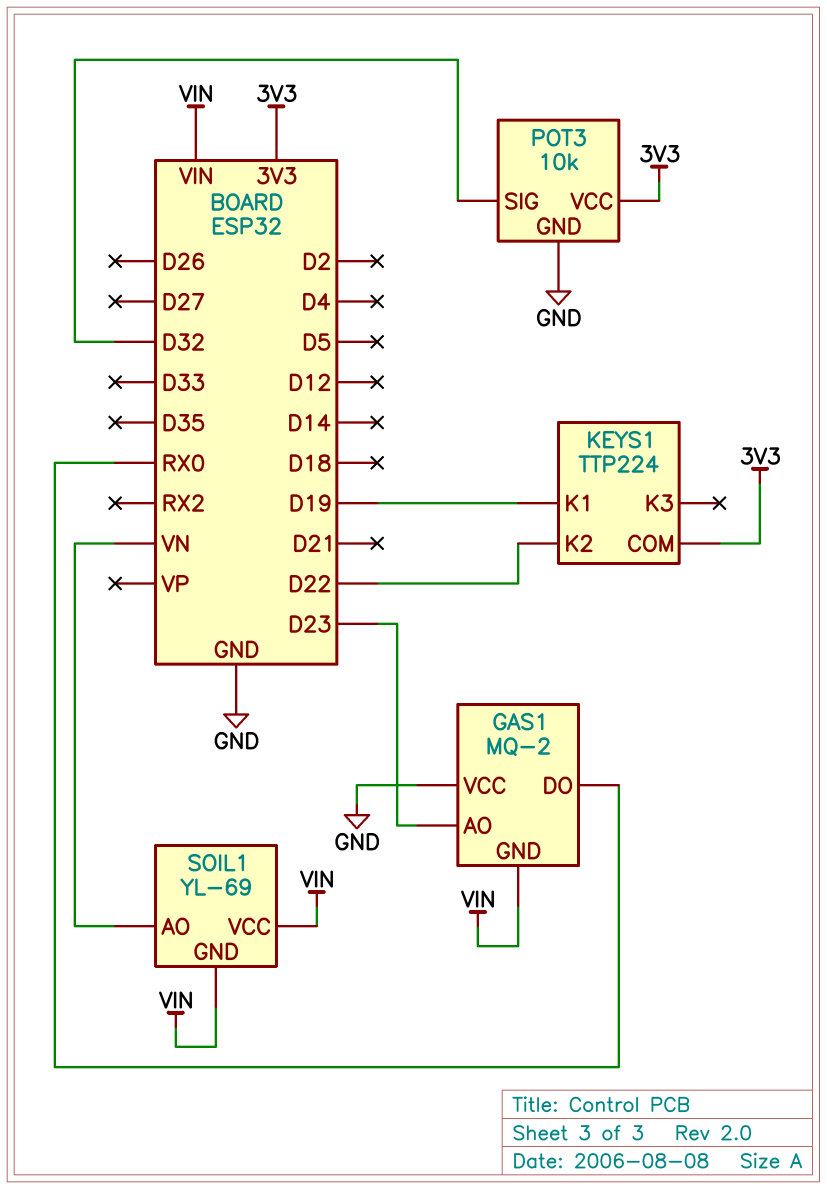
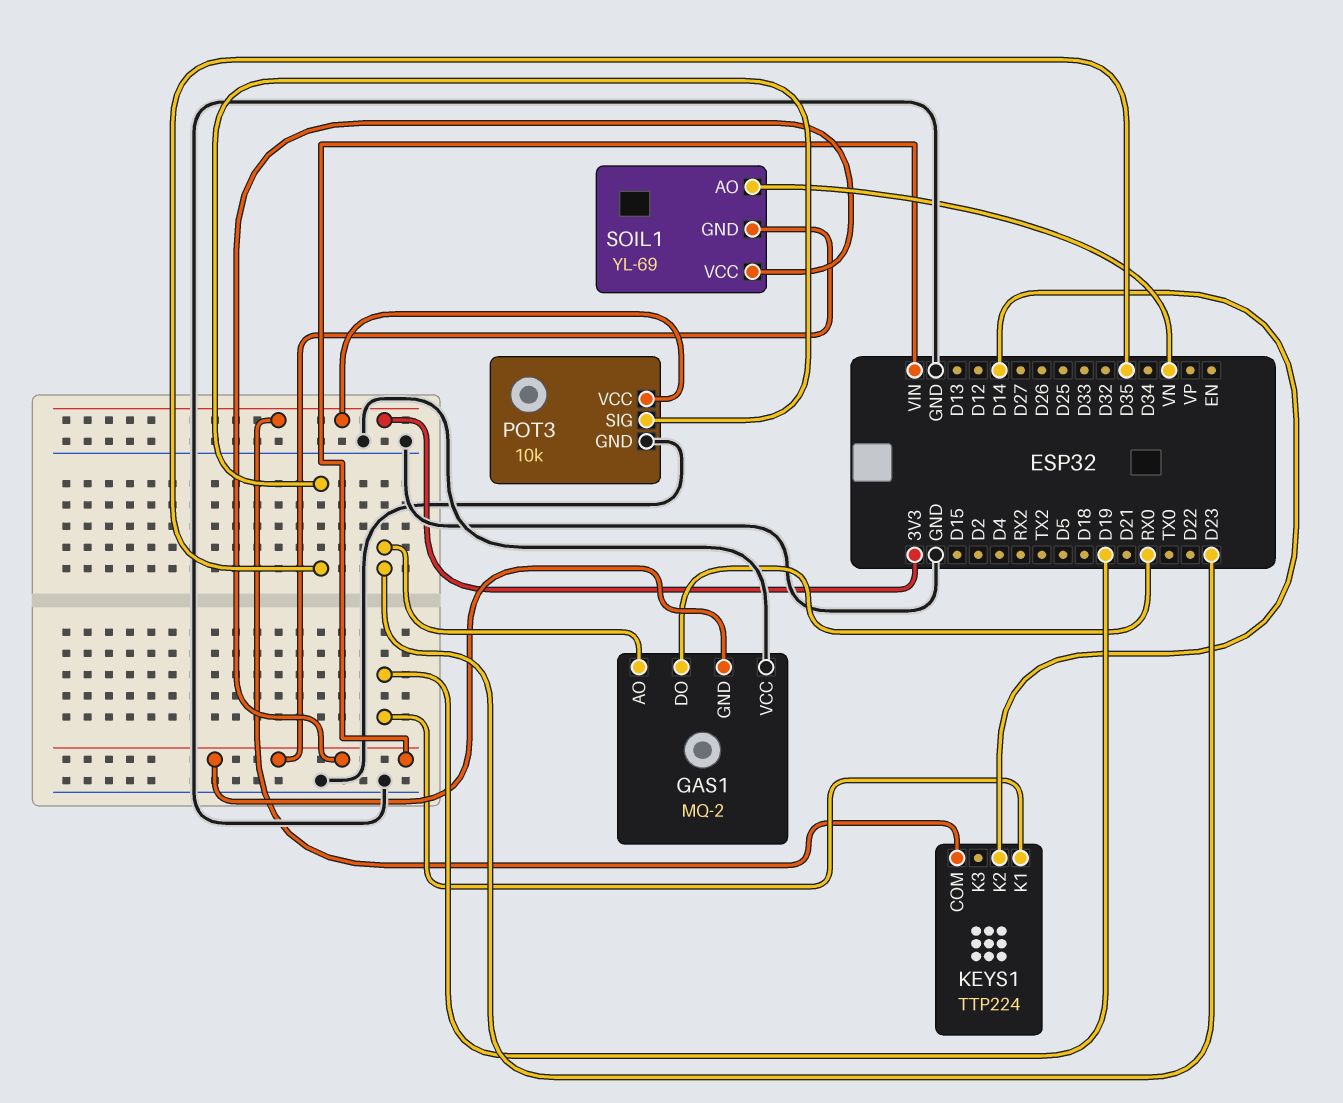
KEYS1 pin K2: D22 -> D14
POT3 pin SIG: D32 -> D35

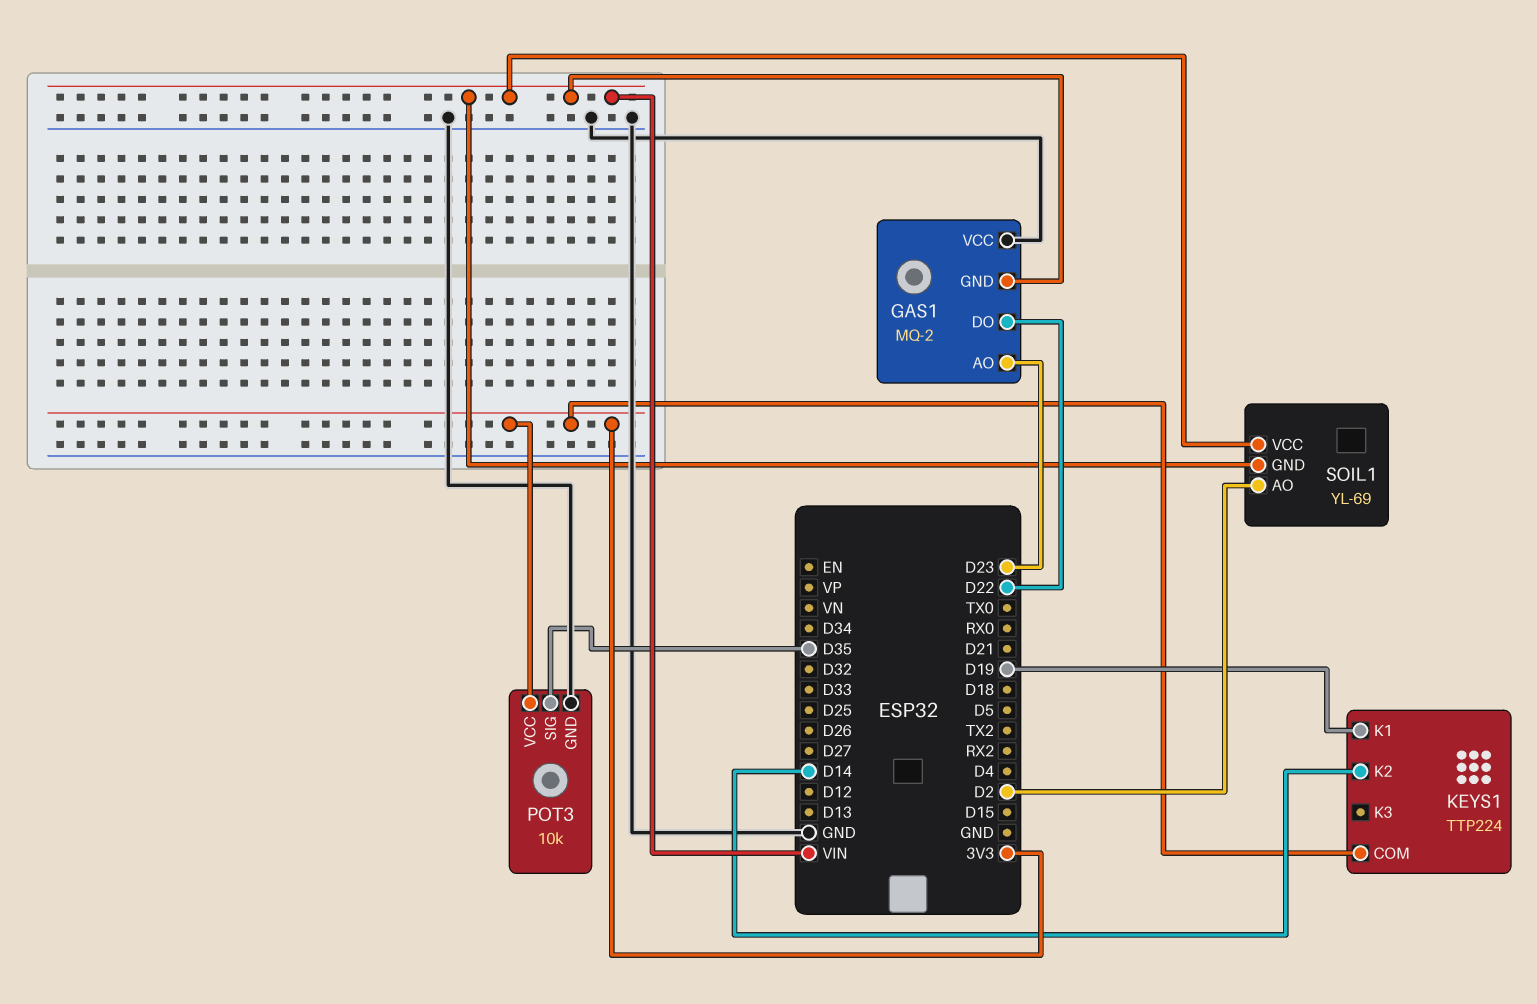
GAS1 pin DO: RX0 -> D22
SOIL1 pin AO: VN -> D2

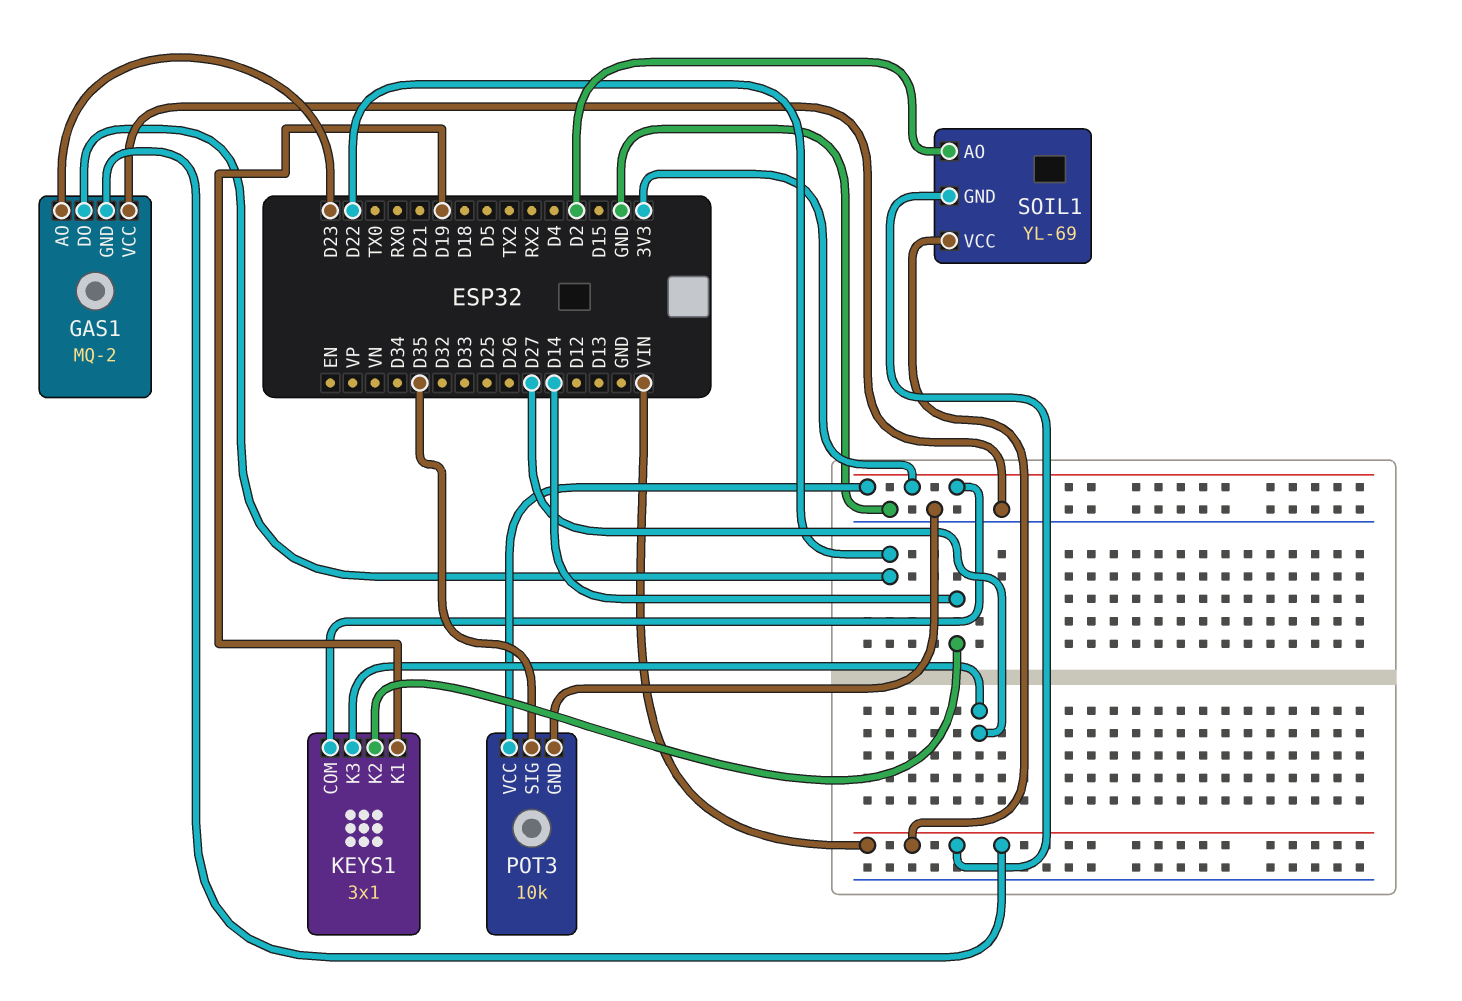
KEYS1: TTP224 -> 3x1
KEYS1 pin K3: none -> D27

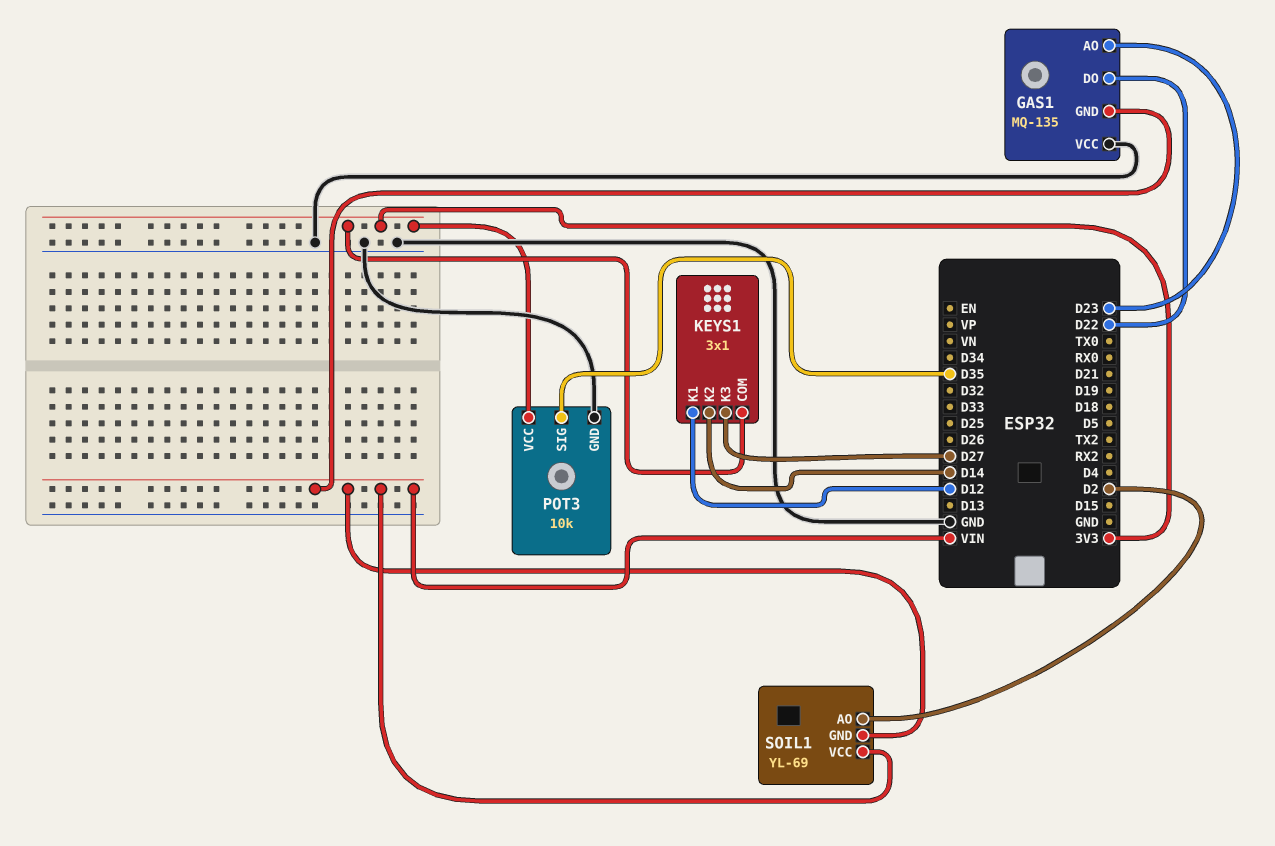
GAS1: MQ-2 -> MQ-135
KEYS1 pin K1: D19 -> D12

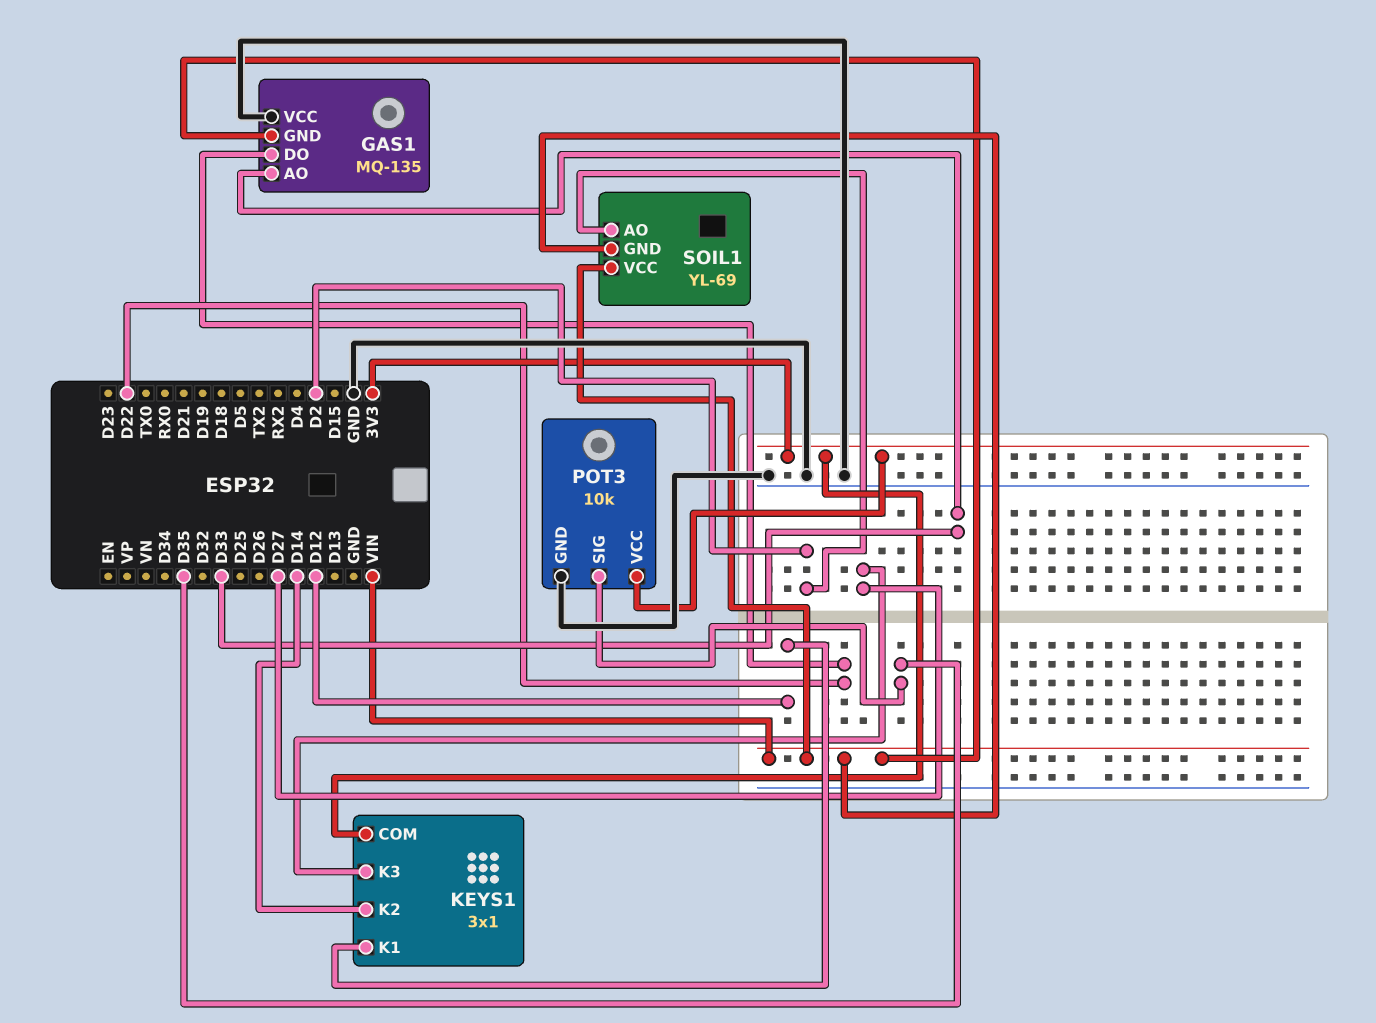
GAS1 pin AO: D23 -> D33

